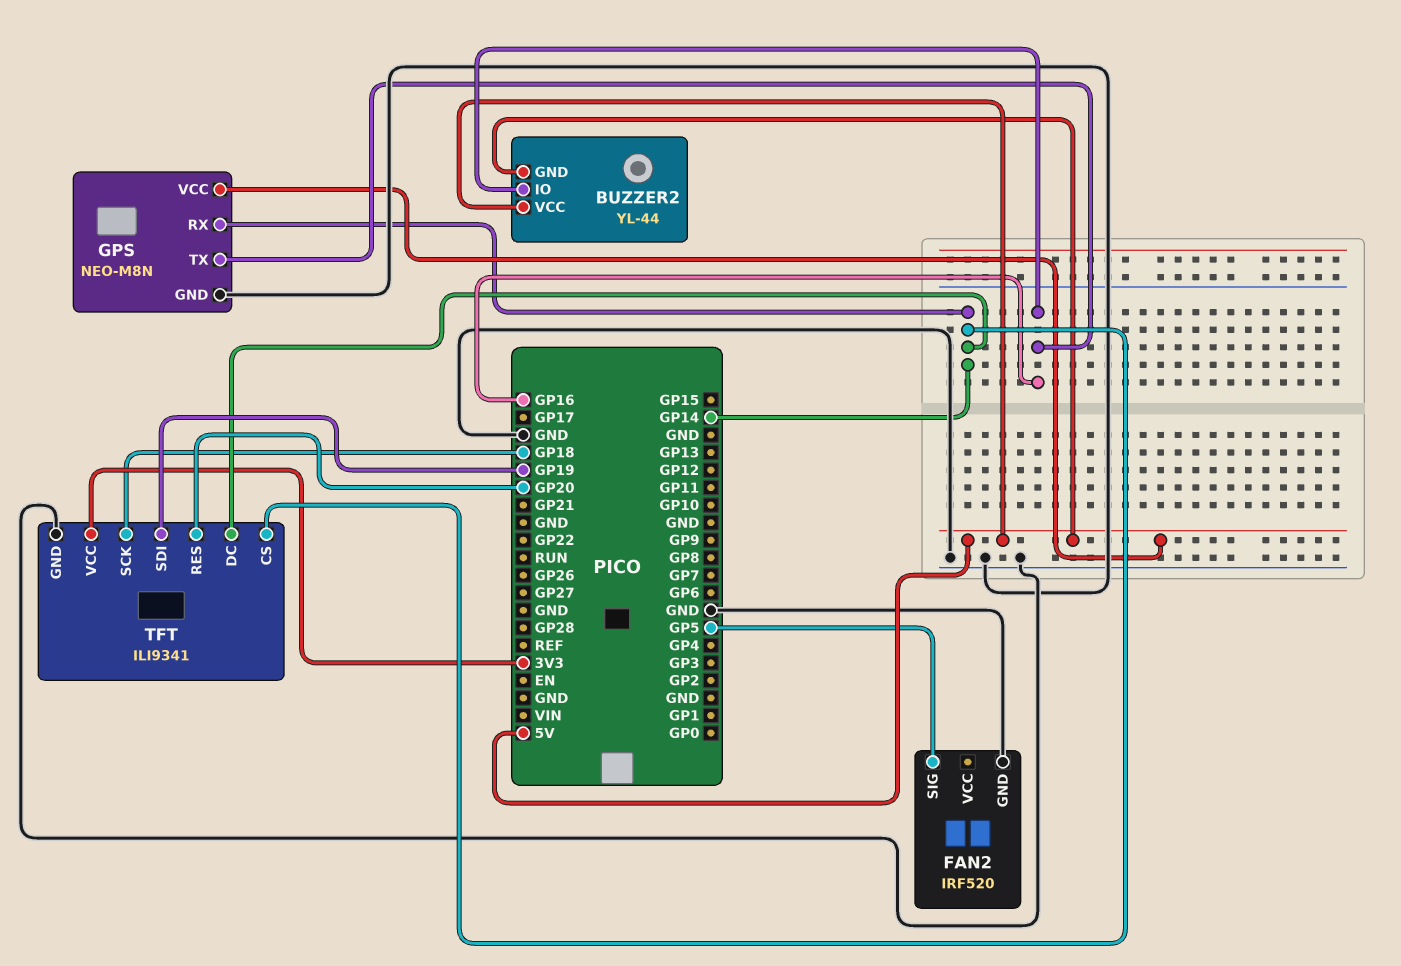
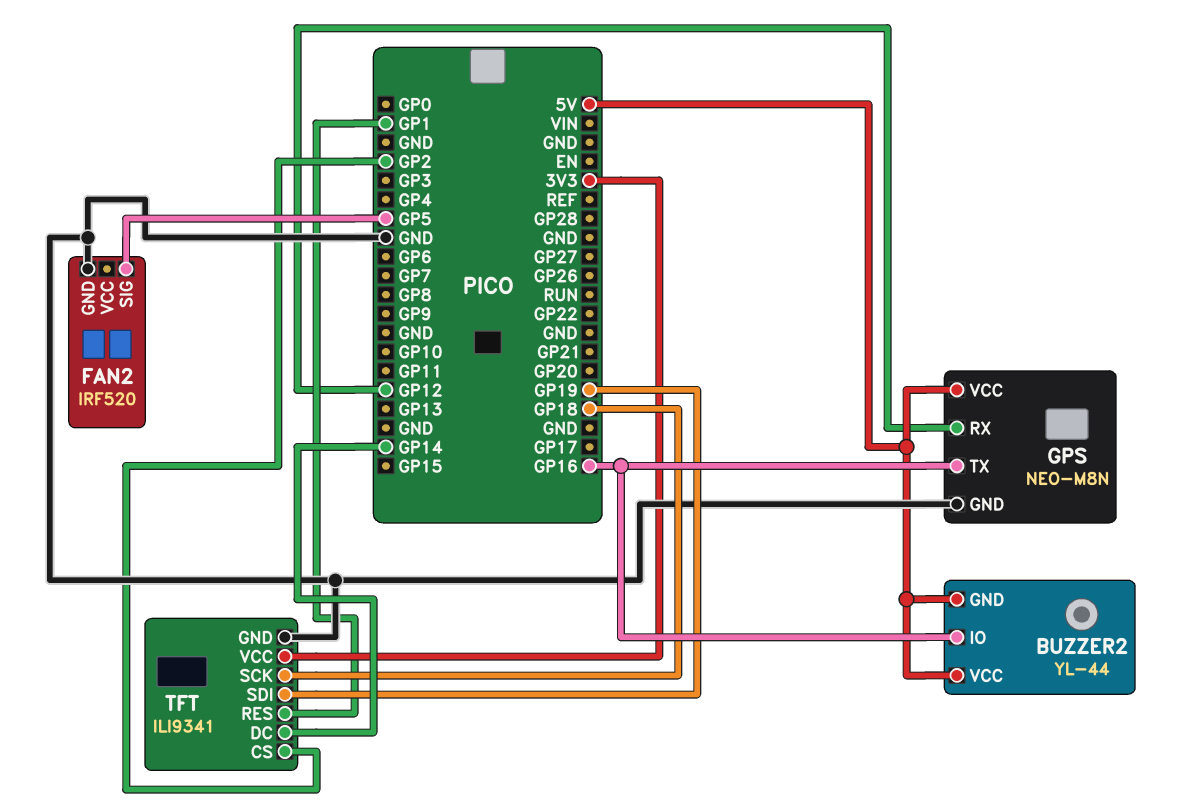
GPS pin RX: GP14 -> GP12
TFT pin CS: GP14 -> GP2
TFT pin RES: GP20 -> GP1

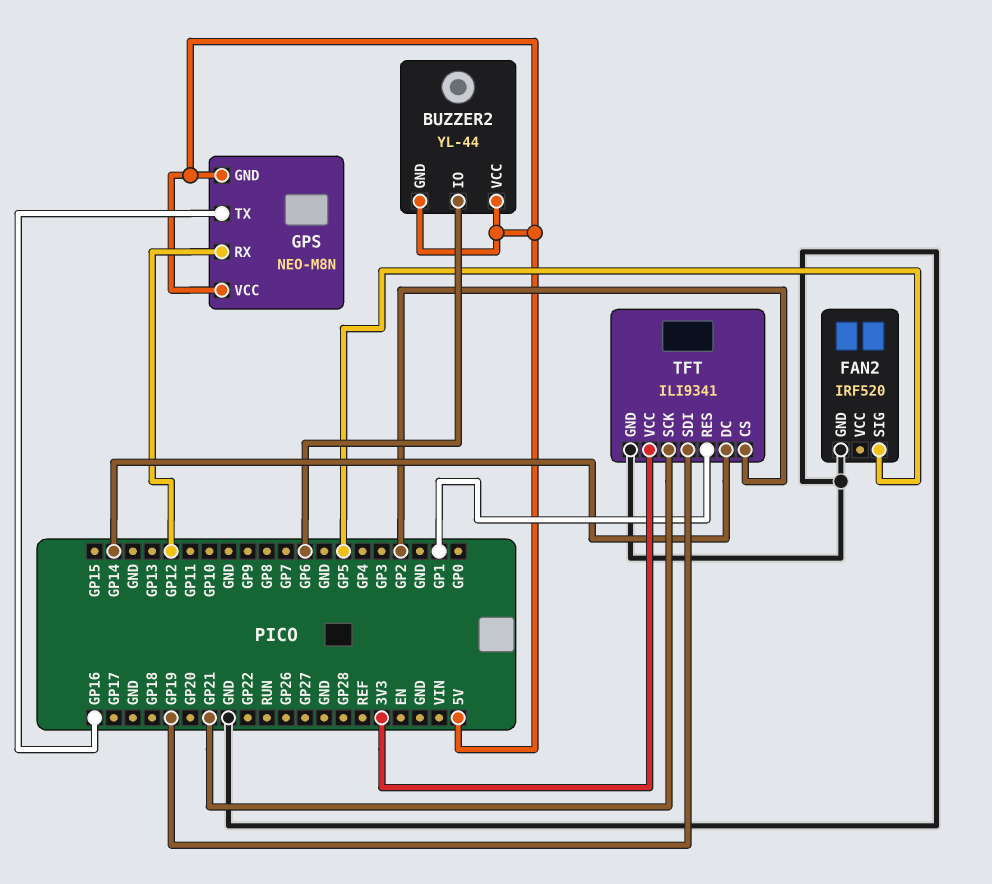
BUZZER2 pin IO: GP16 -> GP6
GPS pin GND: GND -> 5V
TFT pin SCK: GP18 -> GP21

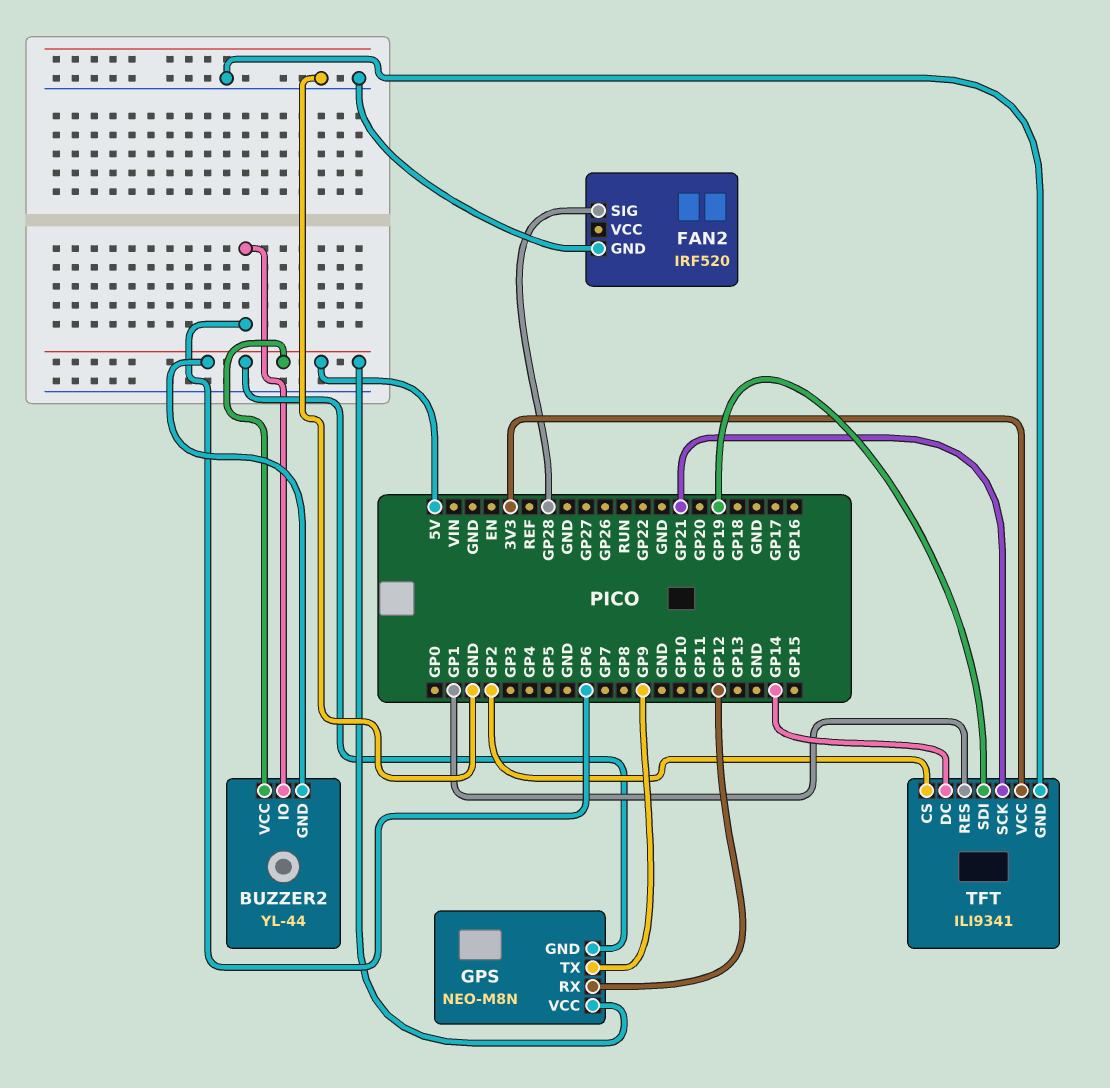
FAN2 pin SIG: GP5 -> GP28
GPS pin TX: GP16 -> GP9

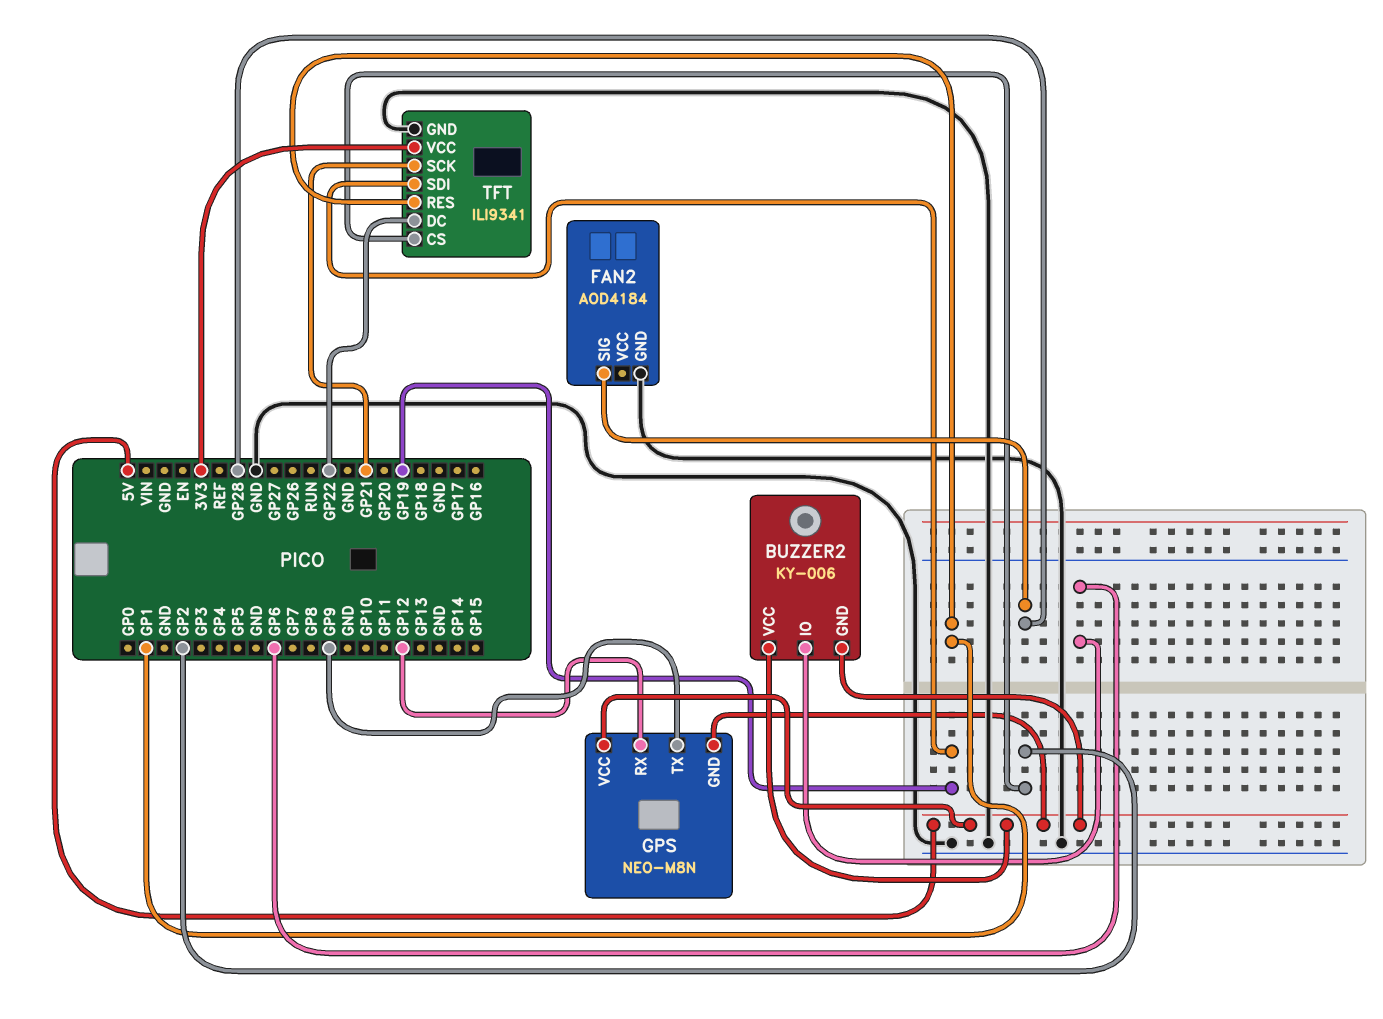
BUZZER2: YL-44 -> KY-006
FAN2: IRF520 -> AOD4184
TFT pin DC: GP14 -> GP22

